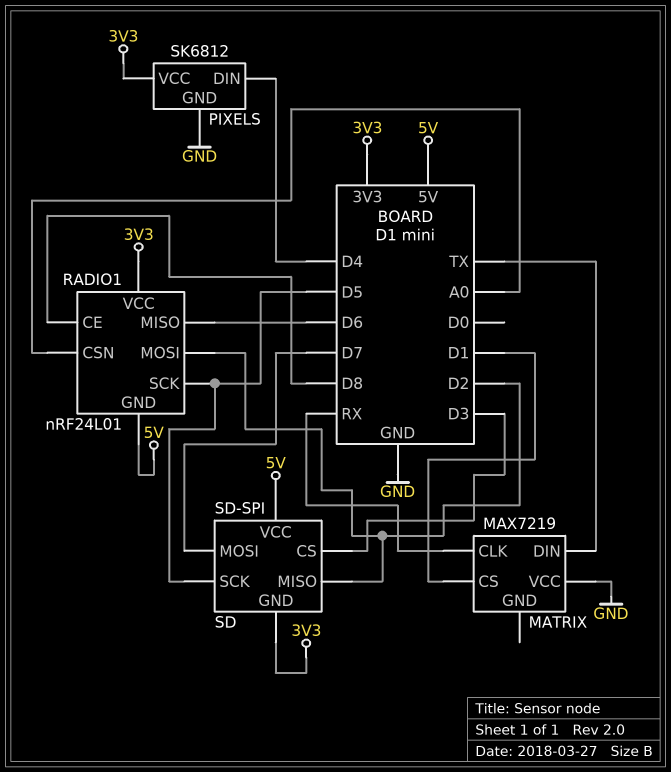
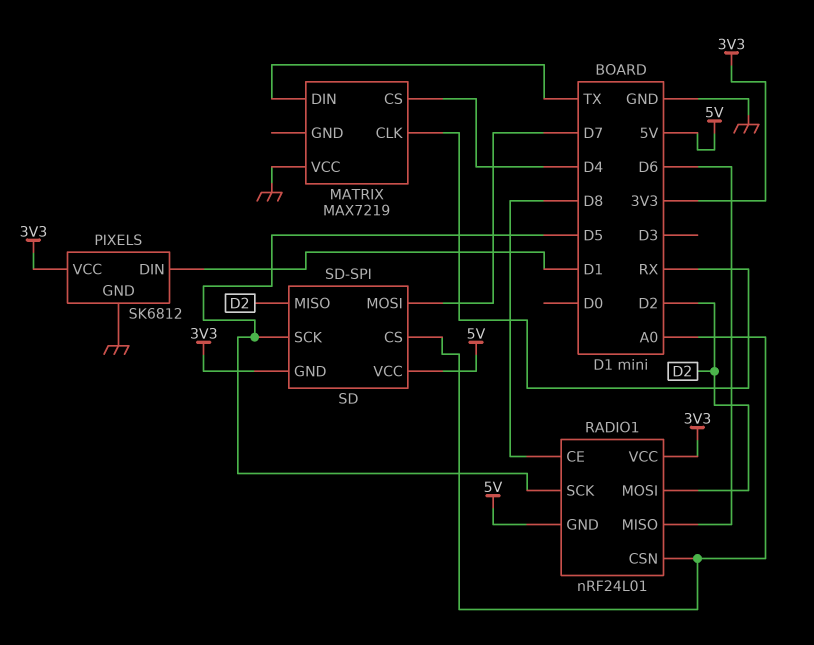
MATRIX pin CS: D1 -> D4
PIXELS pin DIN: D4 -> D1
SD pin CS: D3 -> A0

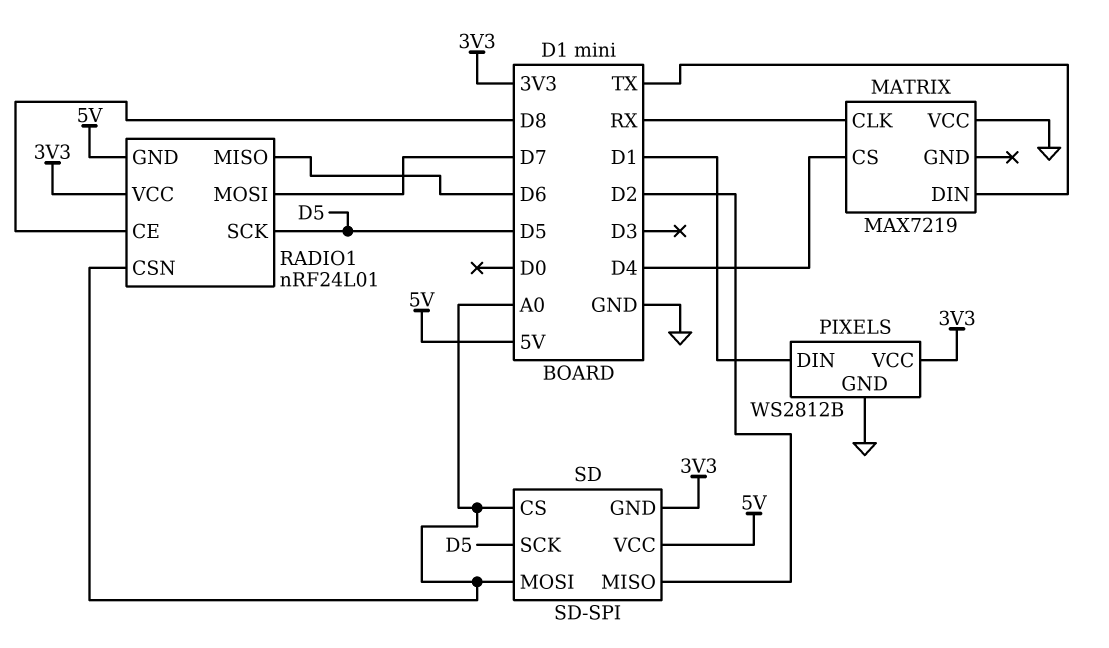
PIXELS: SK6812 -> WS2812B
RADIO1 pin MOSI: D2 -> D7
SD pin MOSI: D7 -> A0

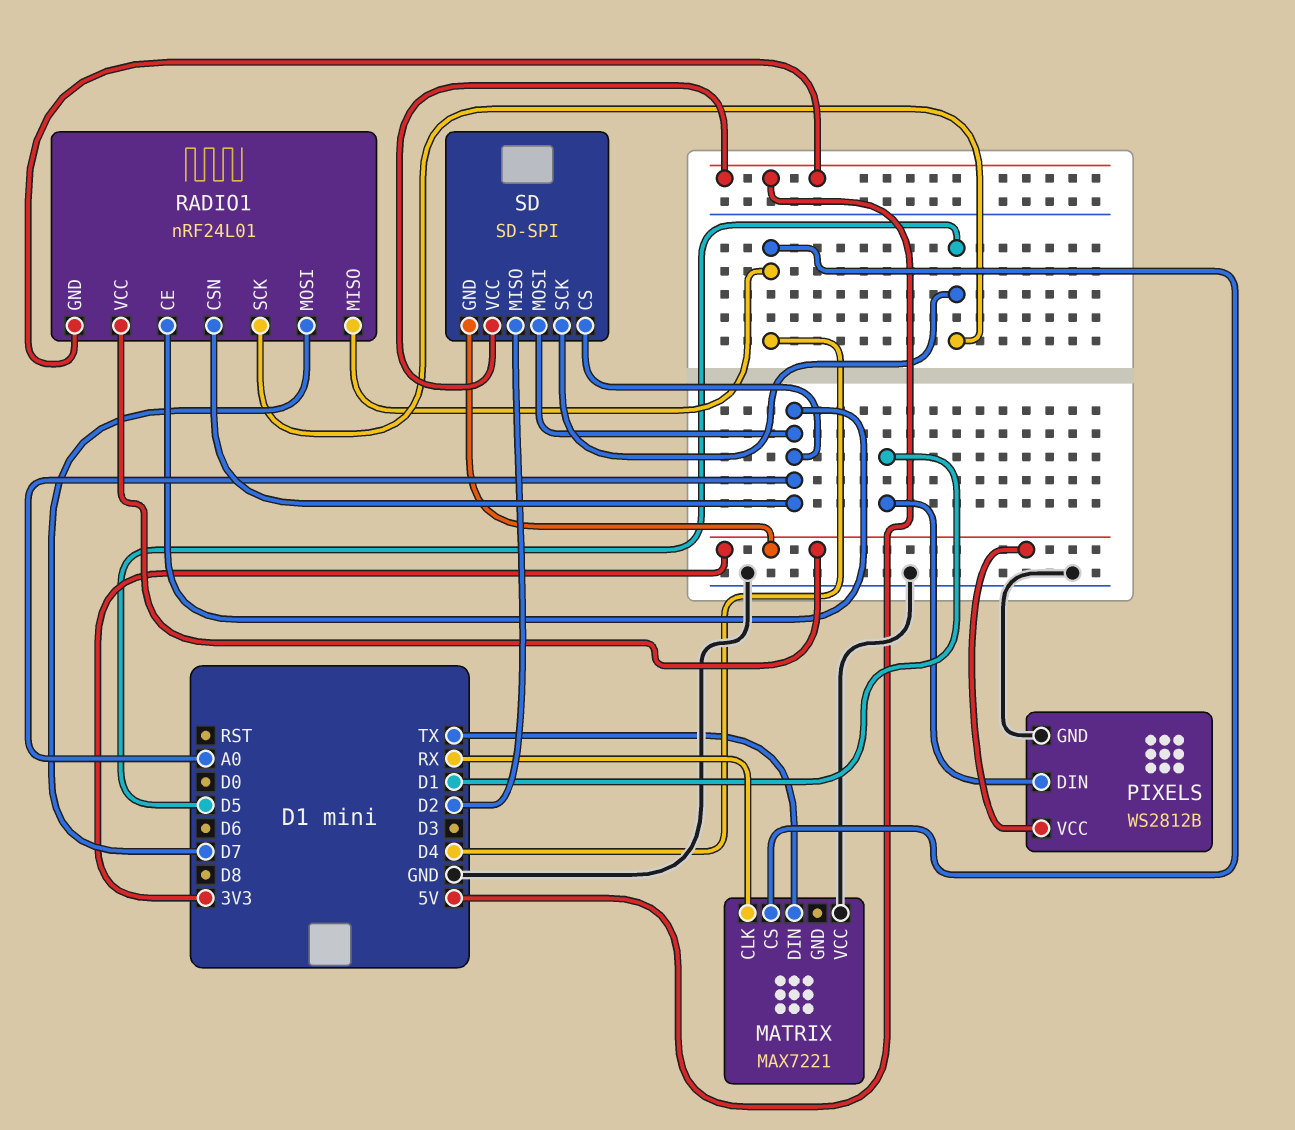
MATRIX: MAX7219 -> MAX7221
RADIO1 pin CE: D8 -> A0
RADIO1 pin MISO: D6 -> D4

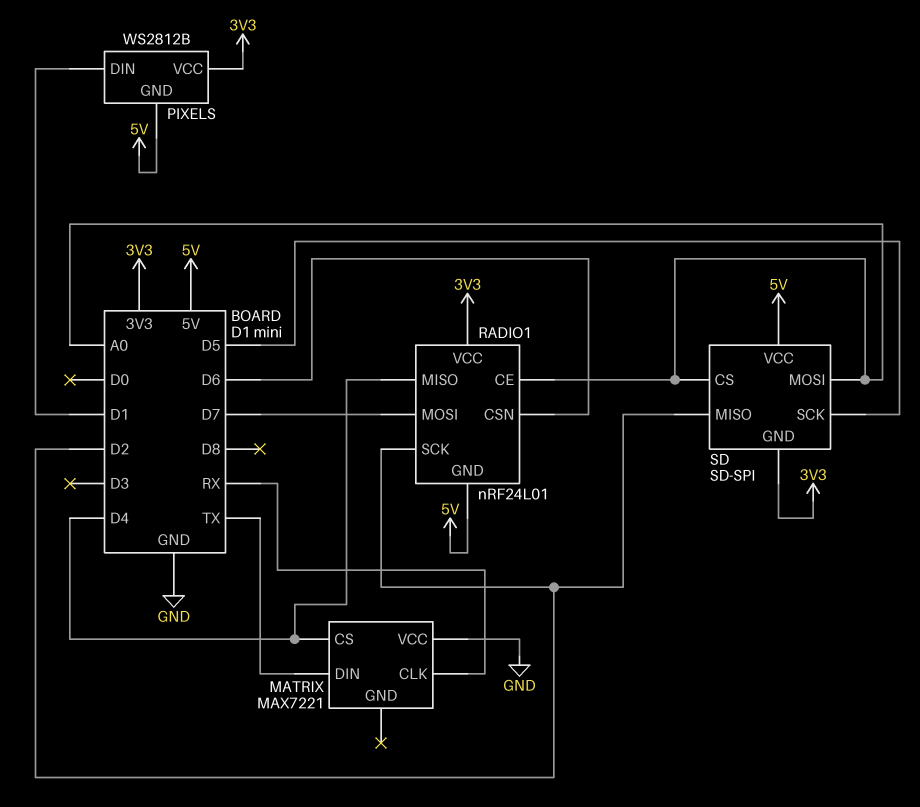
PIXELS pin GND: GND -> 5V
RADIO1 pin CSN: A0 -> D6
RADIO1 pin SCK: D5 -> D2

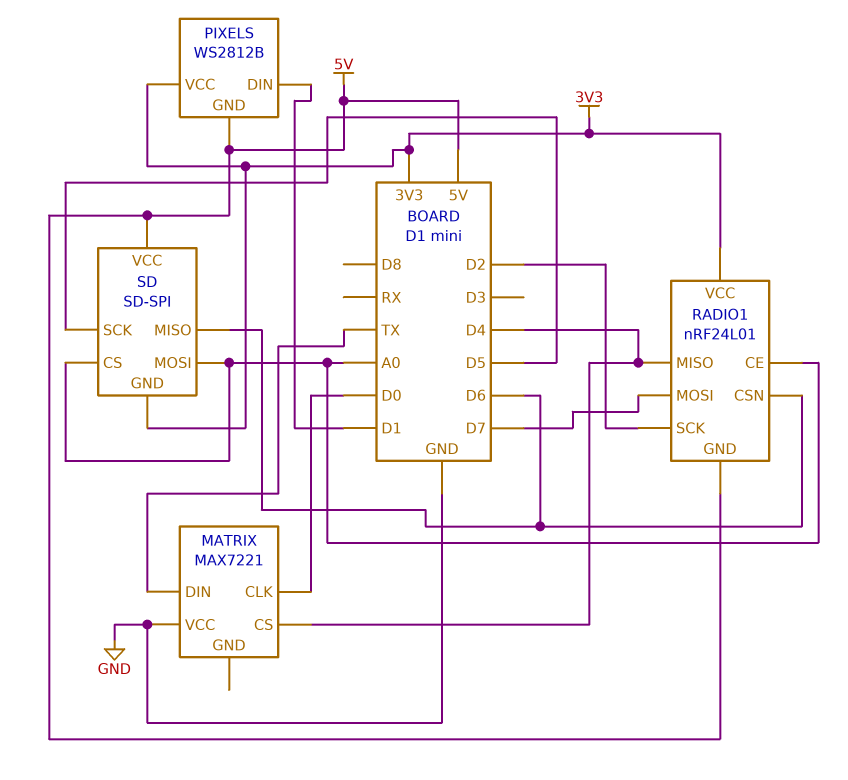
MATRIX pin CLK: RX -> D0
SD pin MISO: D2 -> D6

